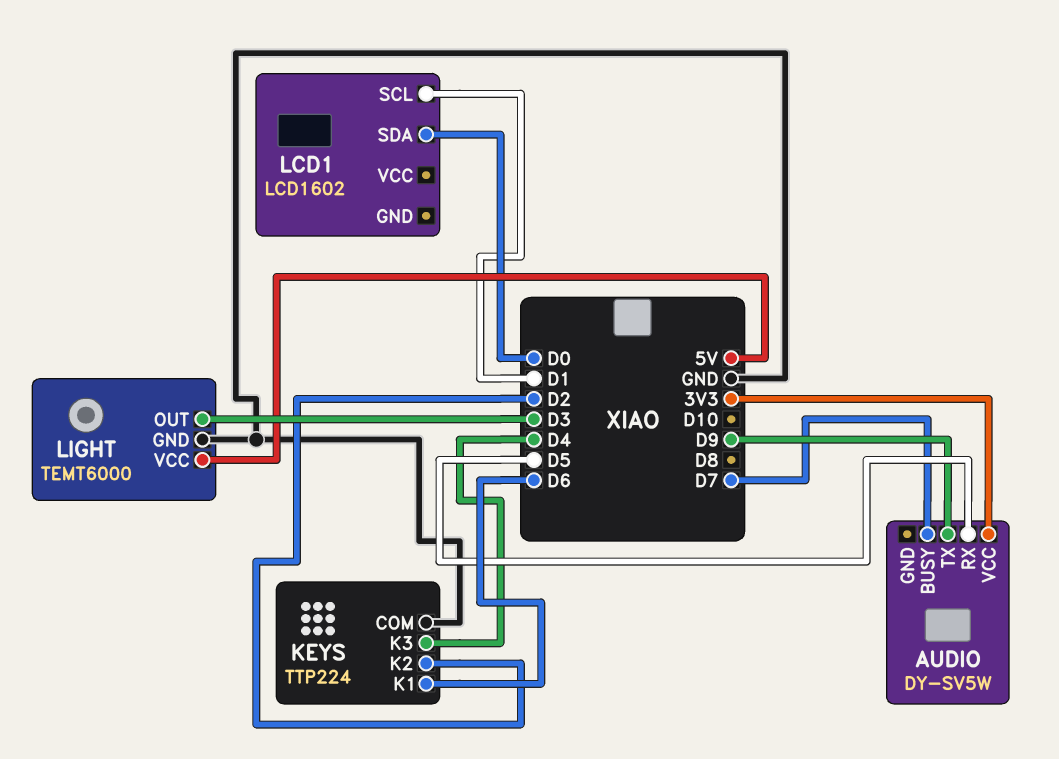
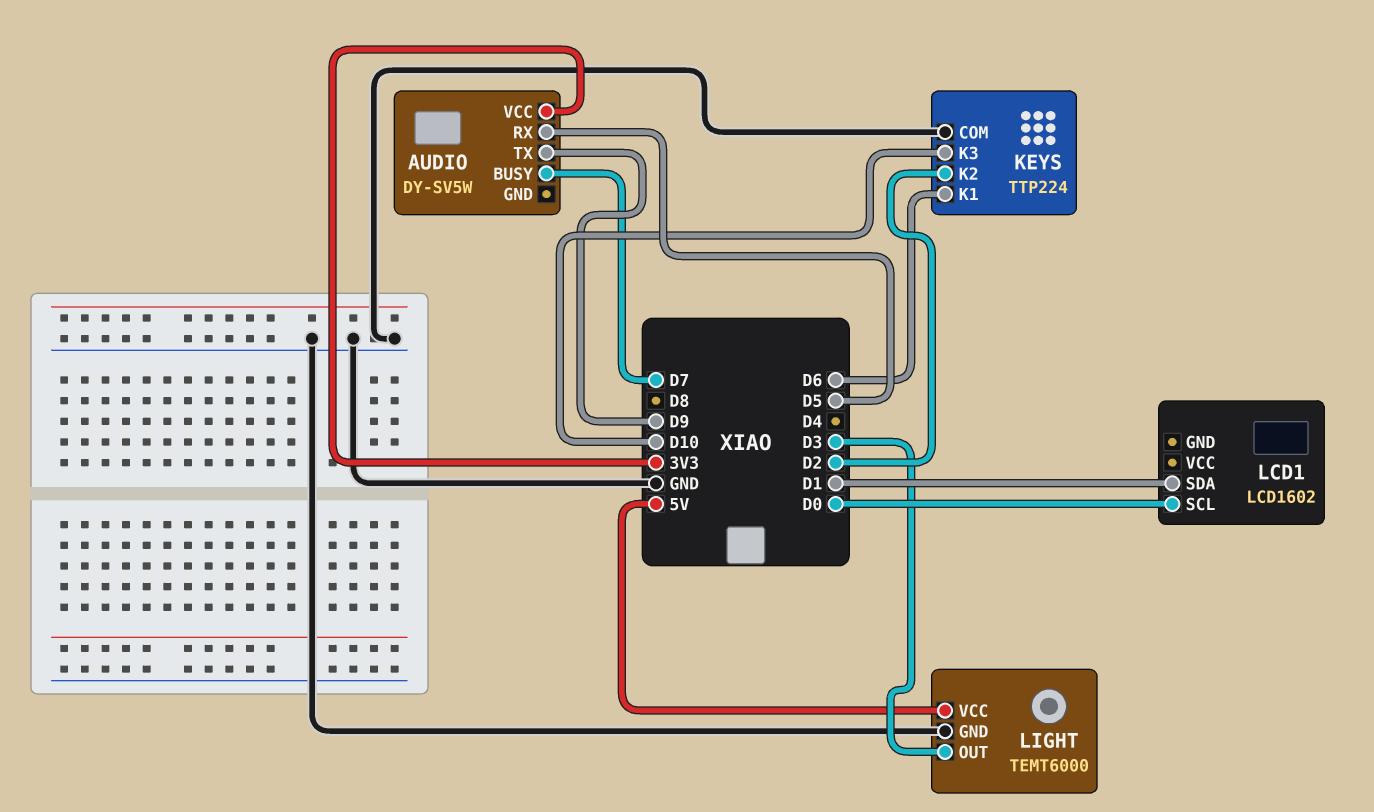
KEYS pin K3: D4 -> D10
LCD1 pin SCL: D1 -> D0
LCD1 pin SDA: D0 -> D1

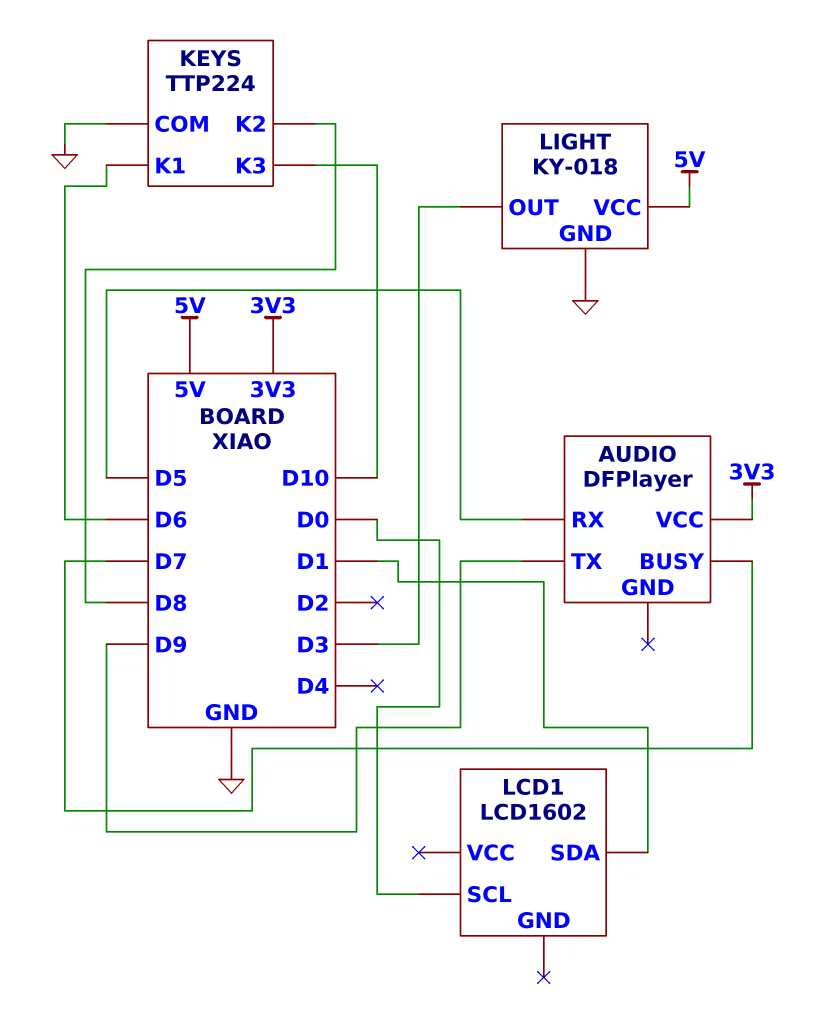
AUDIO: DY-SV5W -> DFPlayer
KEYS pin K2: D2 -> D8
LIGHT: TEMT6000 -> KY-018

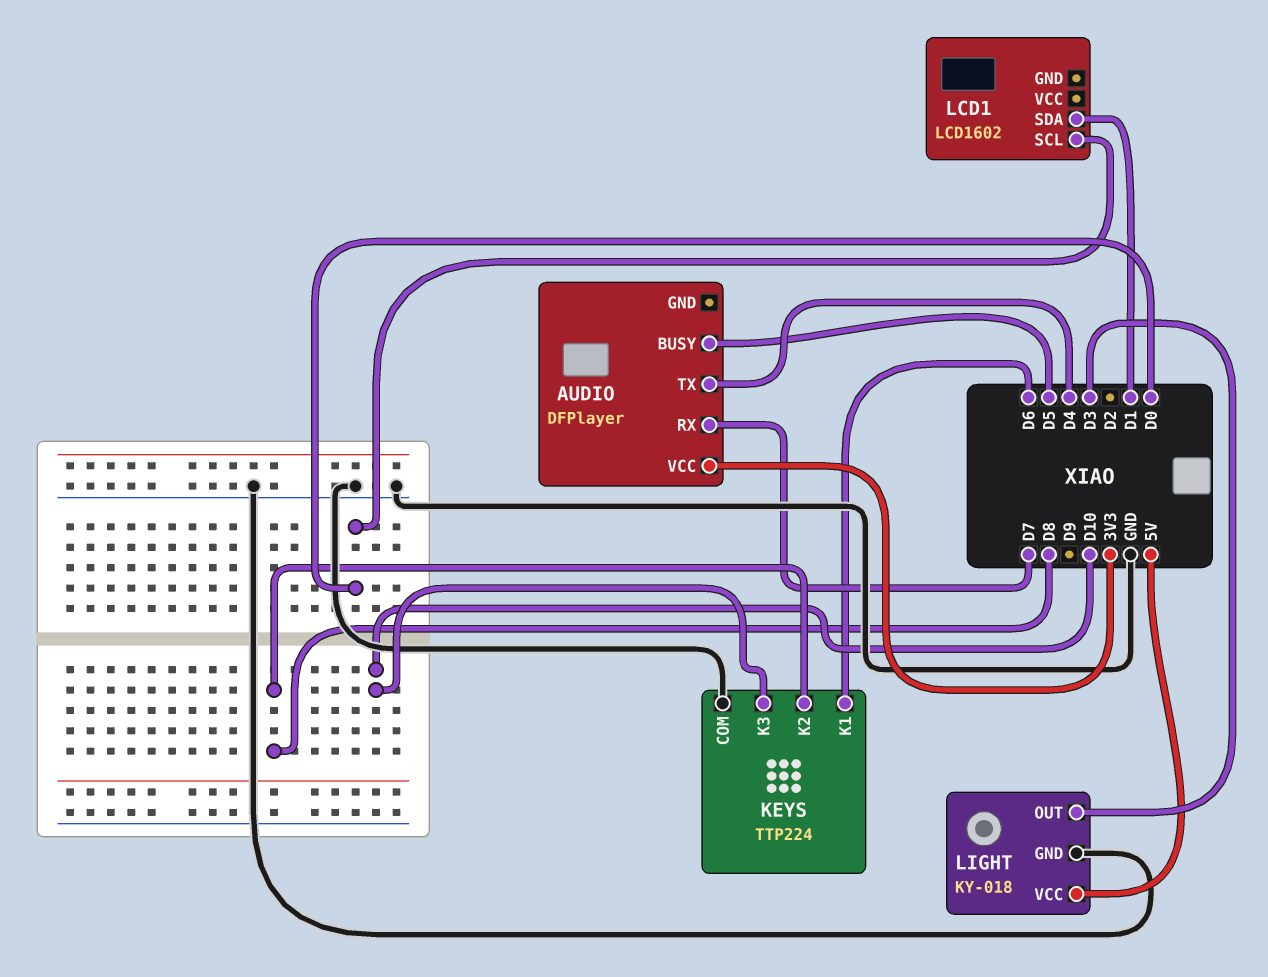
AUDIO pin BUSY: D7 -> D5
AUDIO pin RX: D5 -> D7
AUDIO pin TX: D9 -> D4

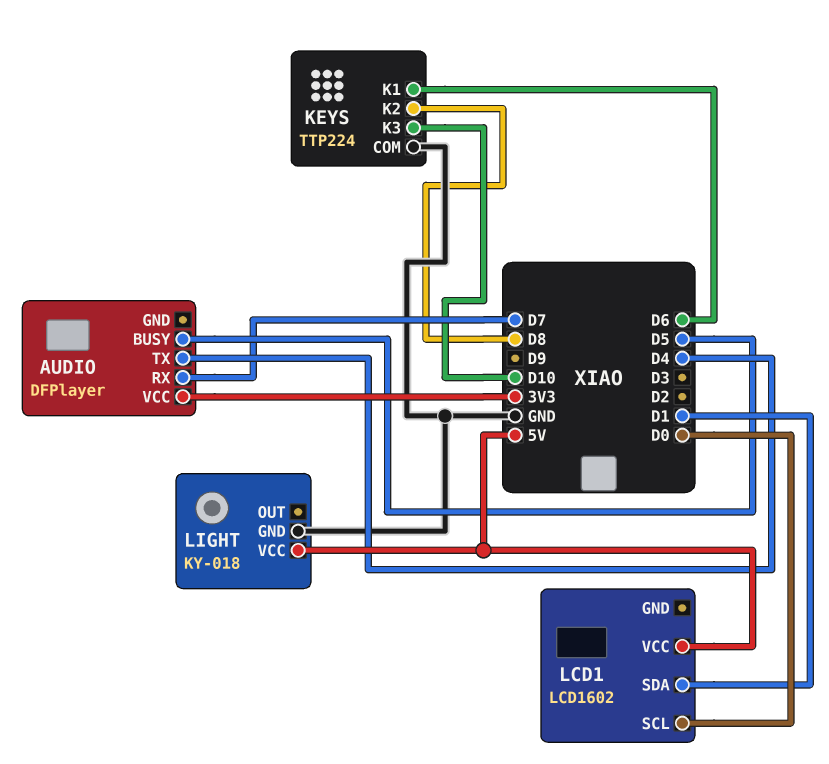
LCD1 pin VCC: none -> 5V
LIGHT pin OUT: D3 -> none

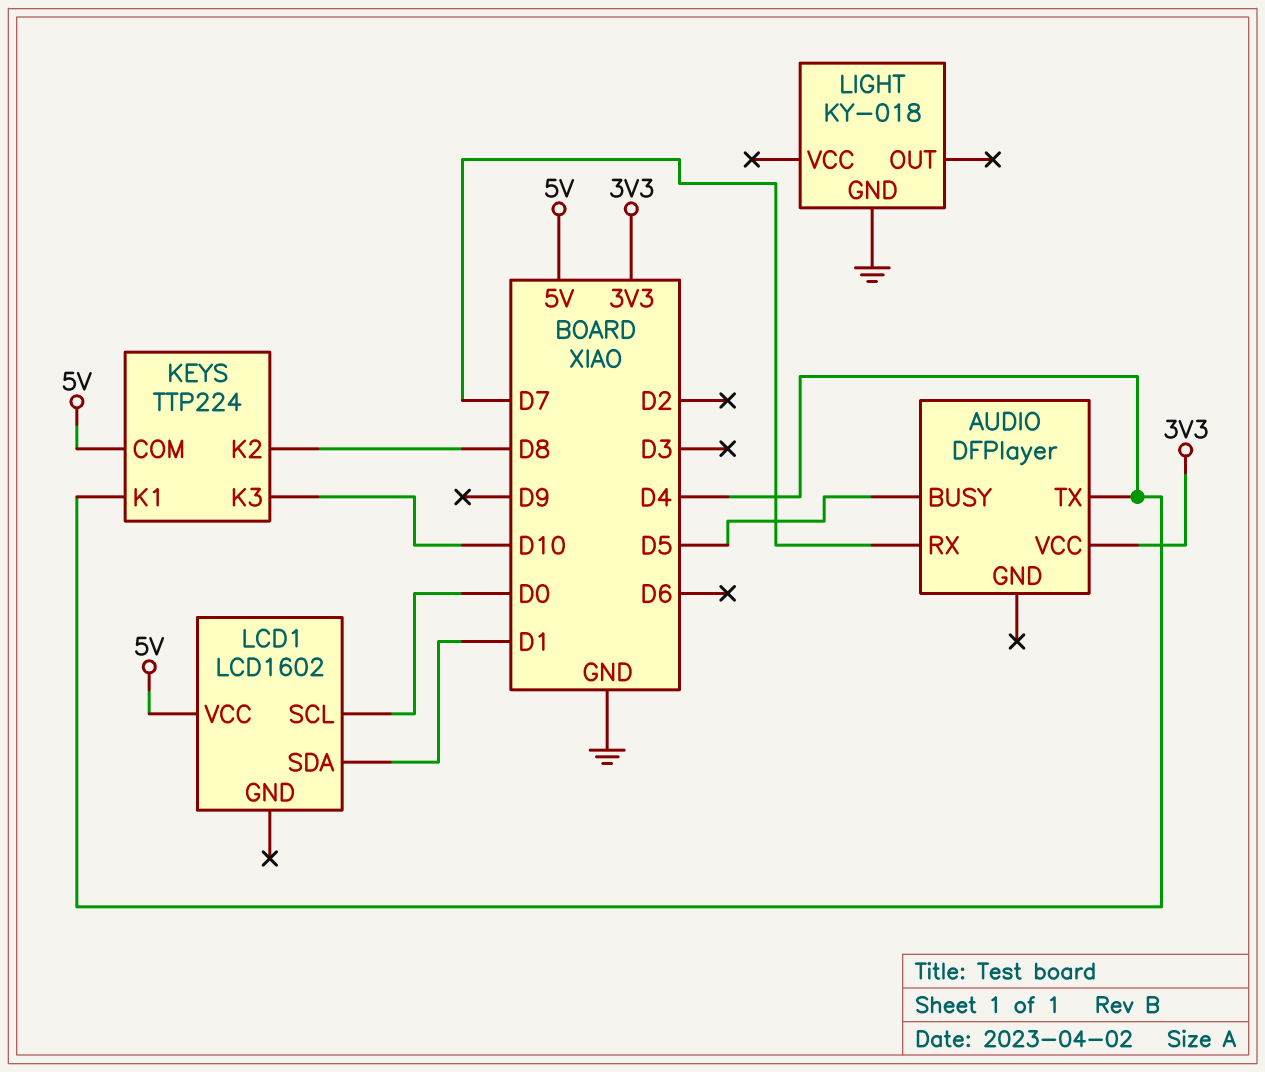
KEYS pin COM: GND -> 5V
KEYS pin K1: D6 -> D4
LIGHT pin VCC: 5V -> none

